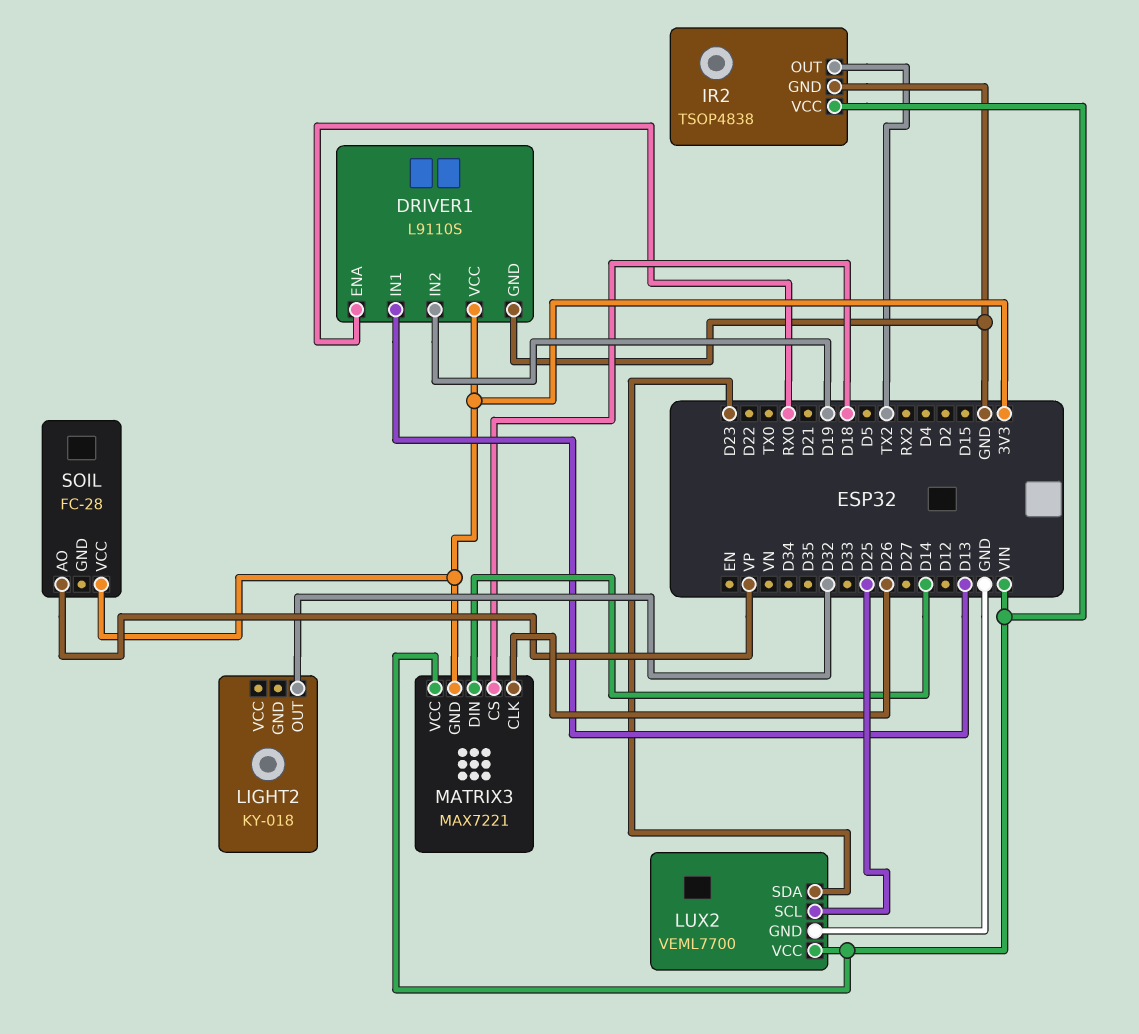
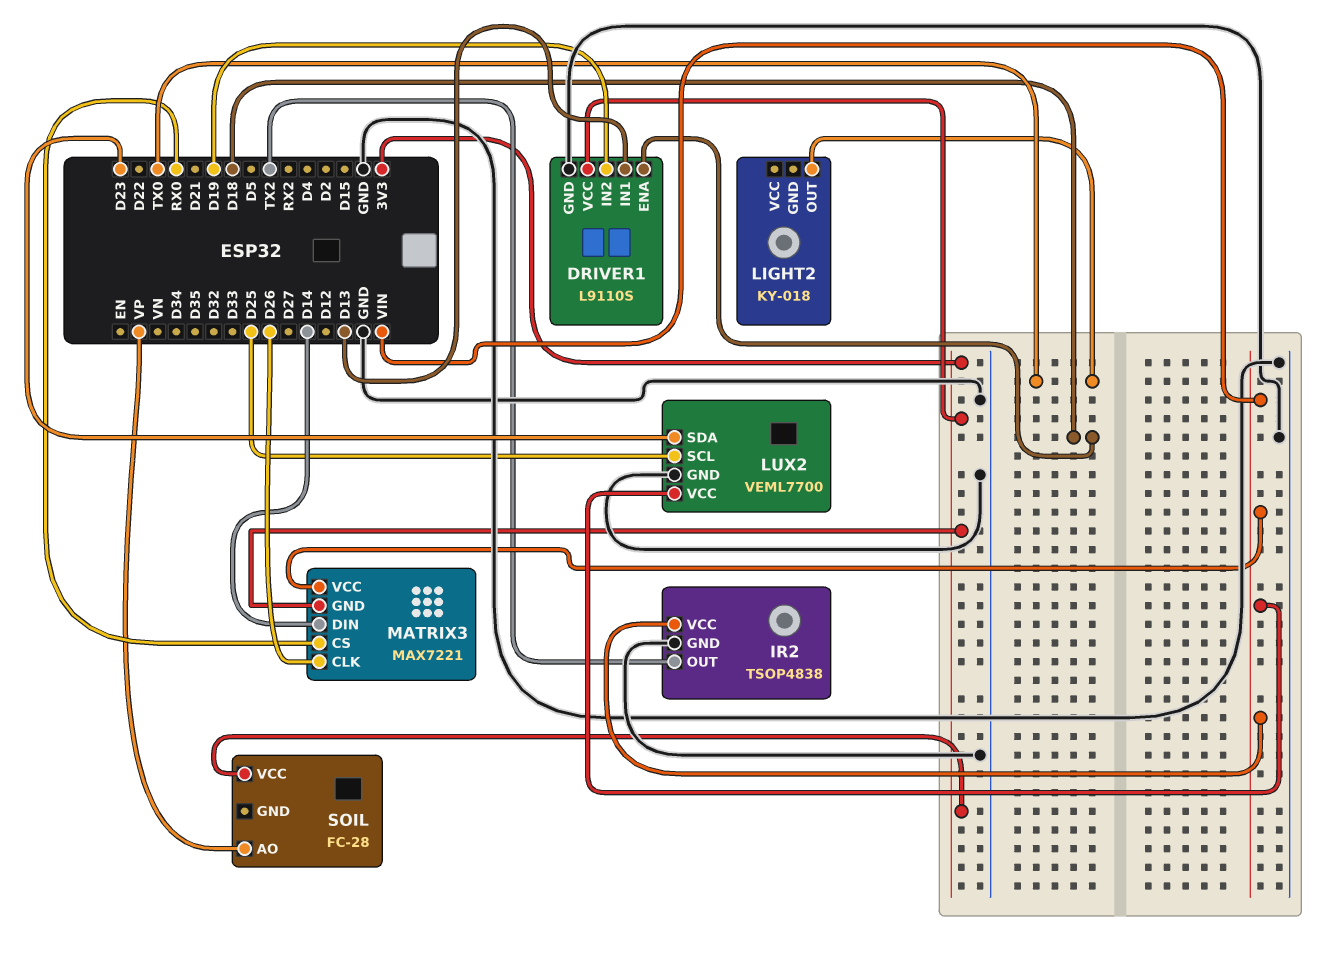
DRIVER1 pin ENA: RX0 -> D18
LIGHT2 pin OUT: D32 -> TX0
MATRIX3 pin CS: D18 -> RX0

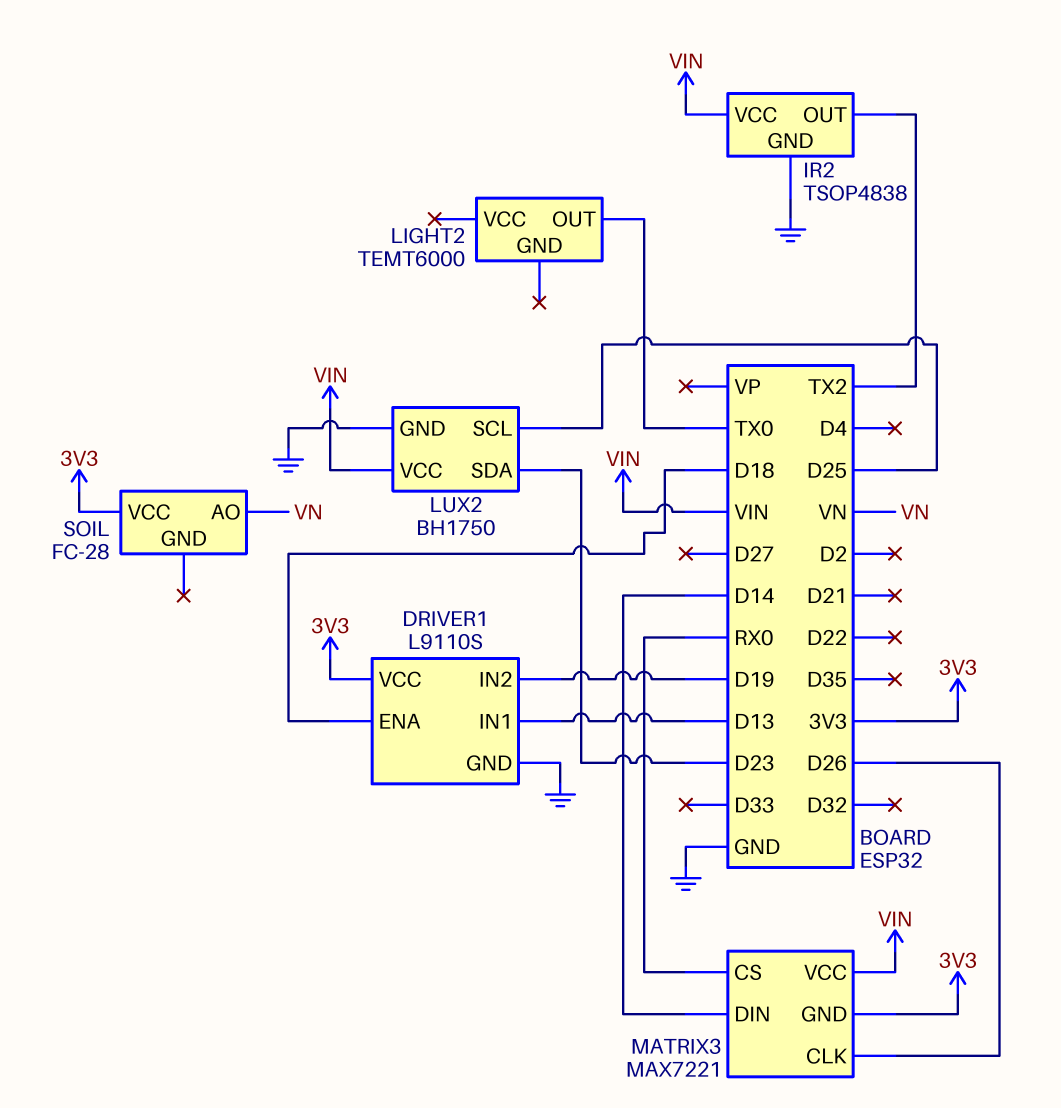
LIGHT2: KY-018 -> TEMT6000
LUX2: VEML7700 -> BH1750
SOIL pin AO: VP -> VN

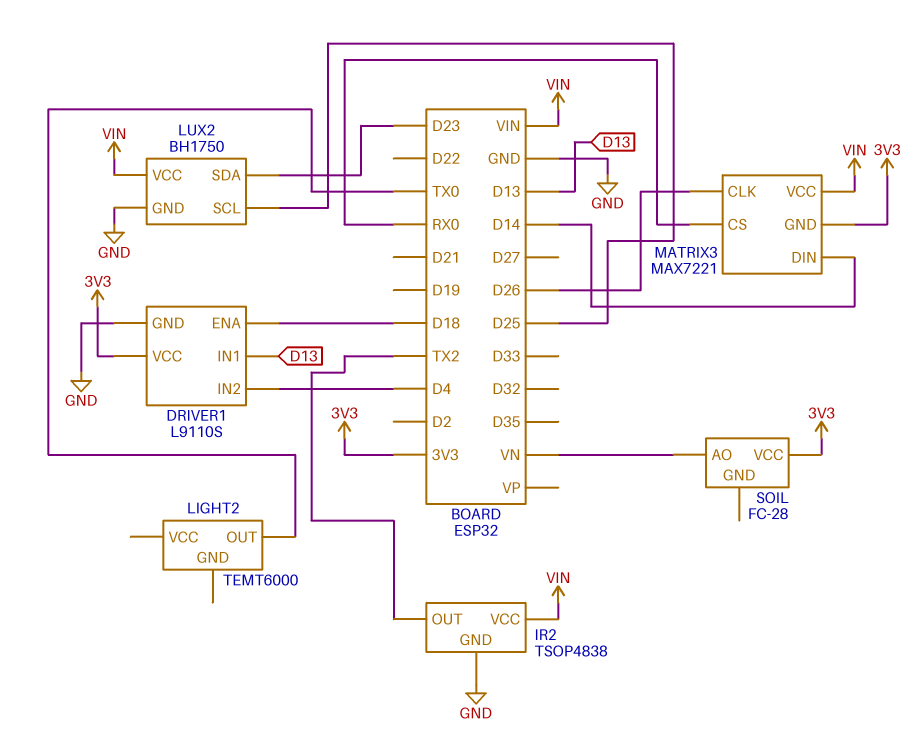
DRIVER1 pin IN2: D19 -> D4

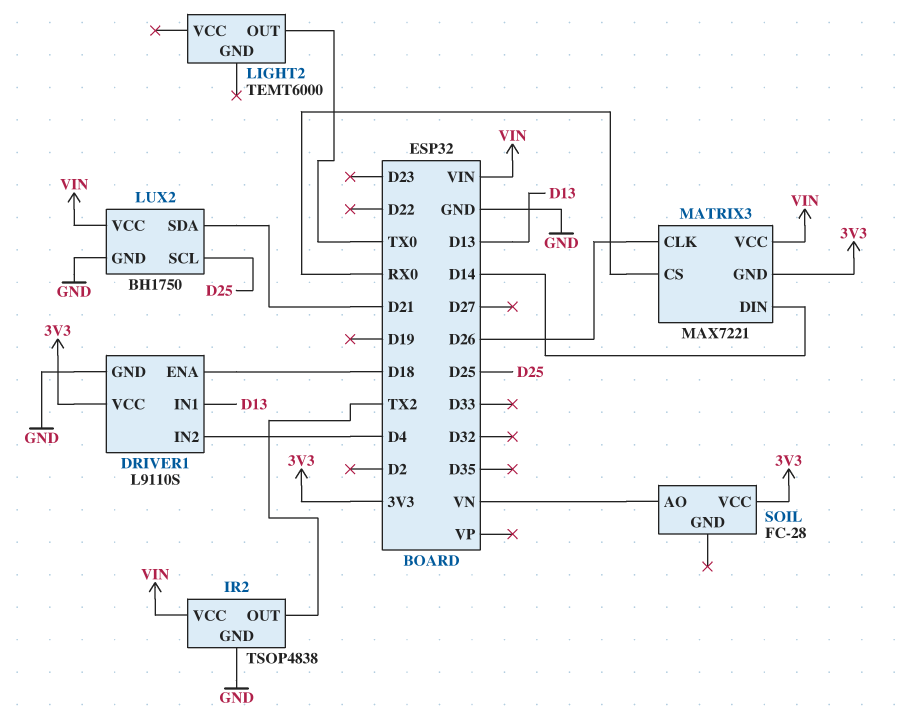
LUX2 pin SDA: D23 -> D21

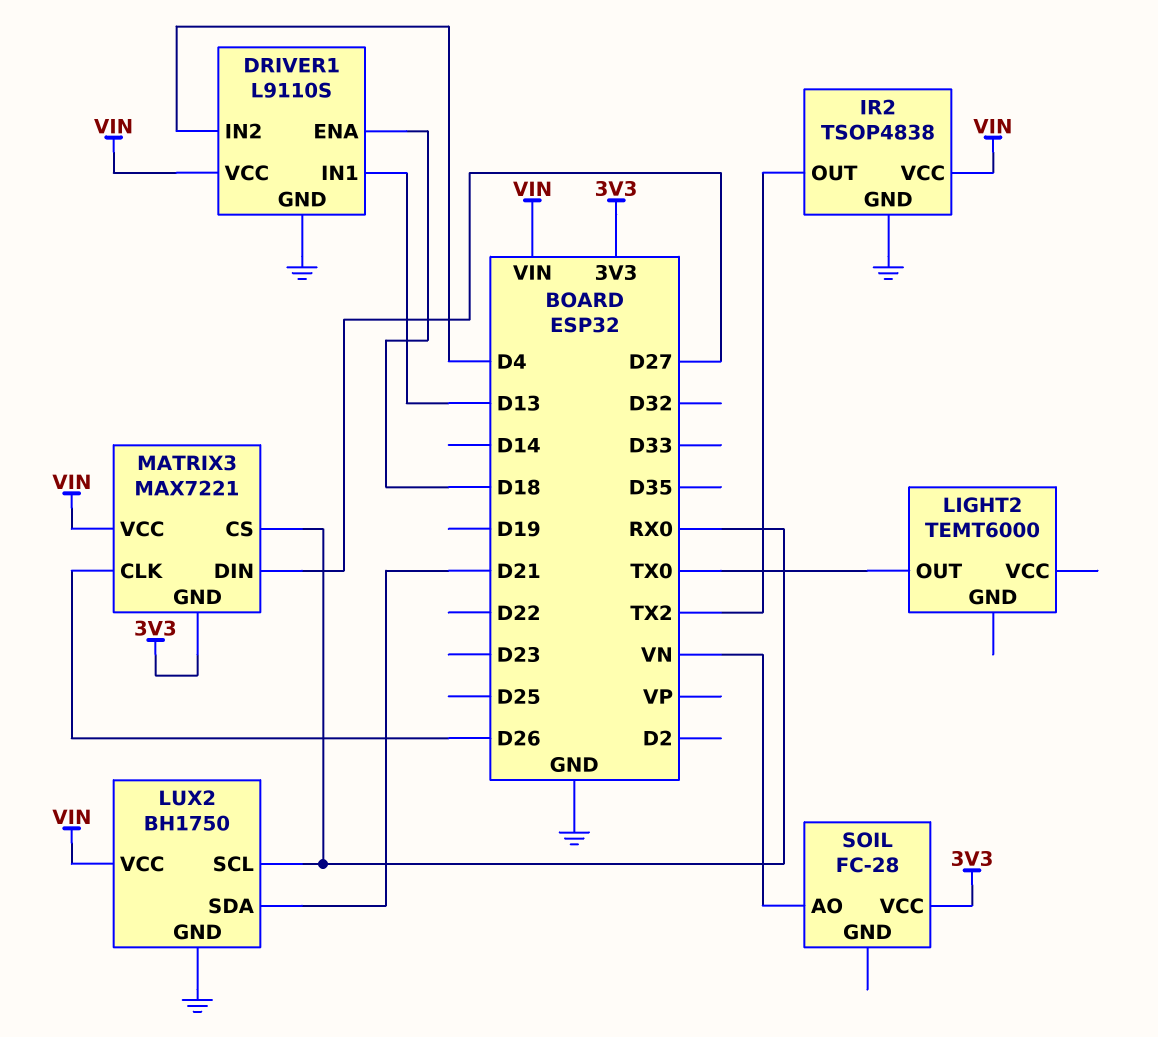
DRIVER1 pin VCC: 3V3 -> VIN
LUX2 pin SCL: D25 -> RX0
MATRIX3 pin DIN: D14 -> D27

